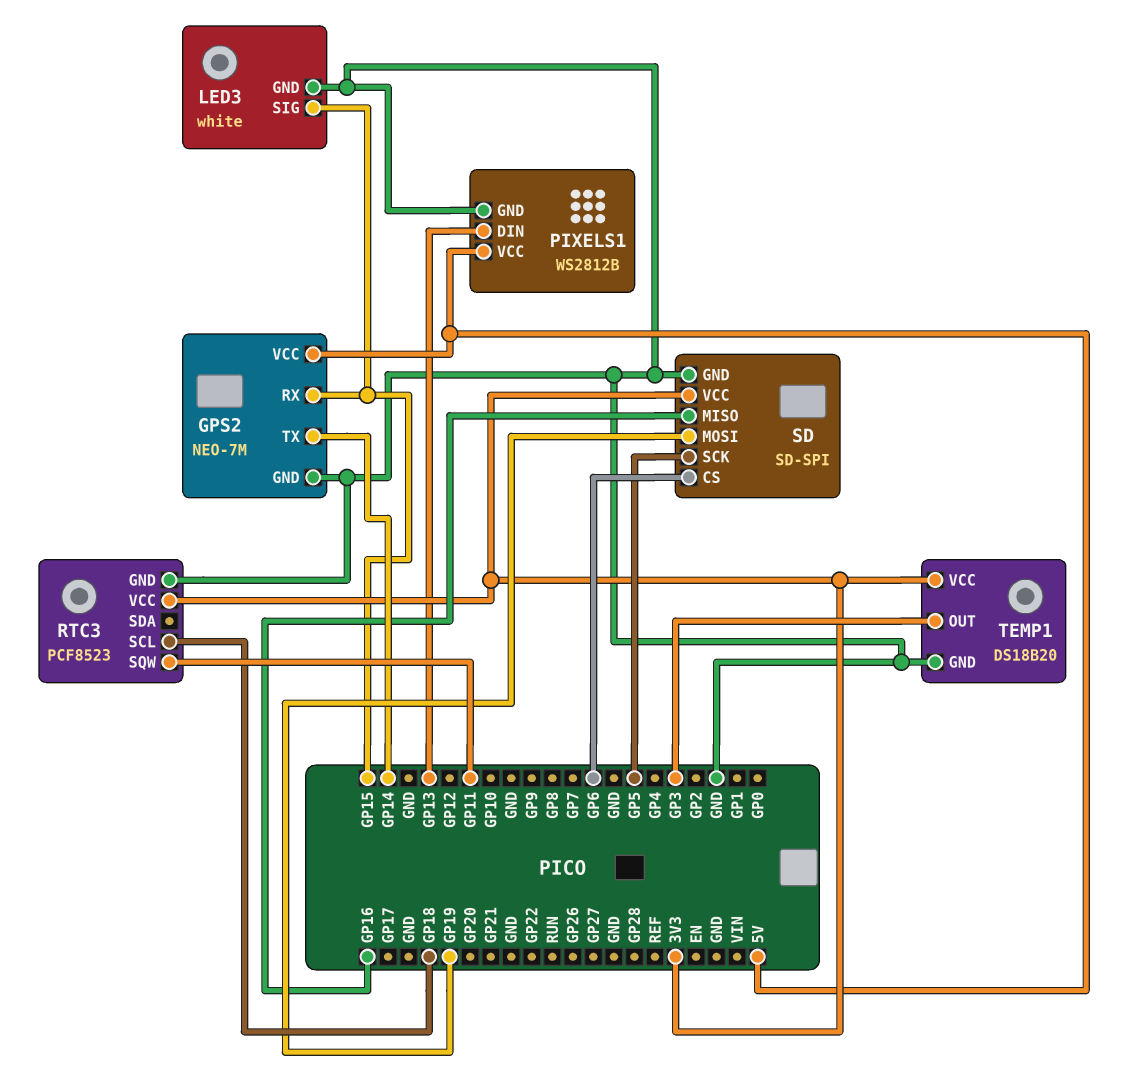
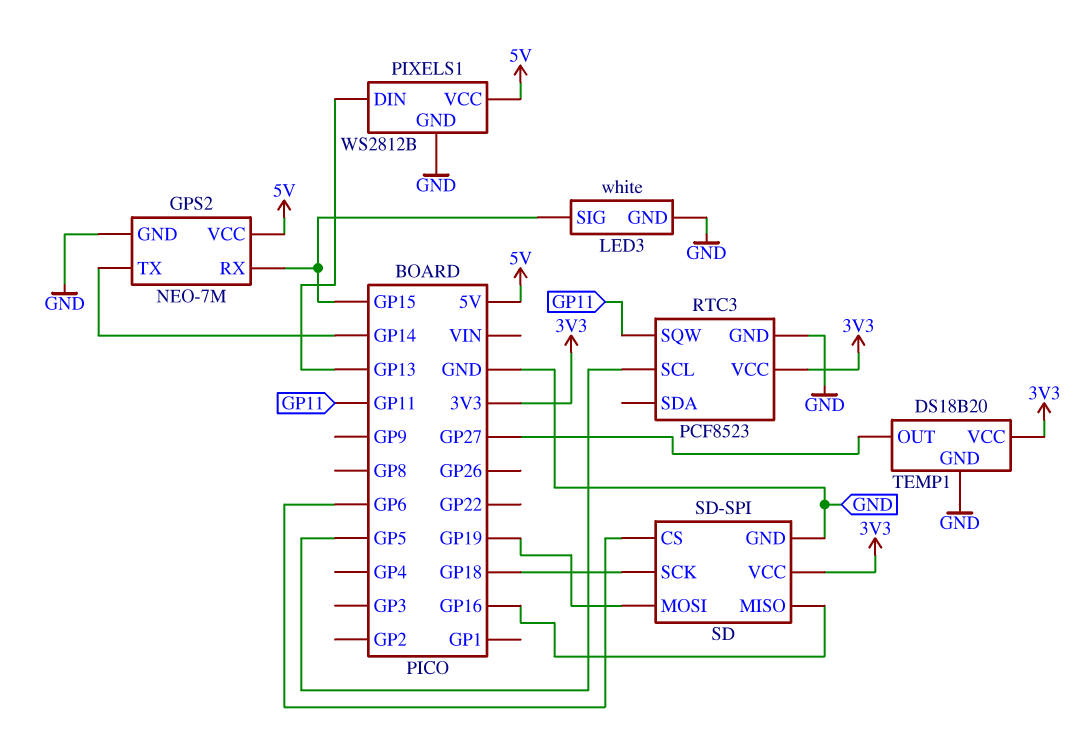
RTC3 pin SCL: GP18 -> GP5
SD pin SCK: GP5 -> GP18
TEMP1 pin OUT: GP3 -> GP27

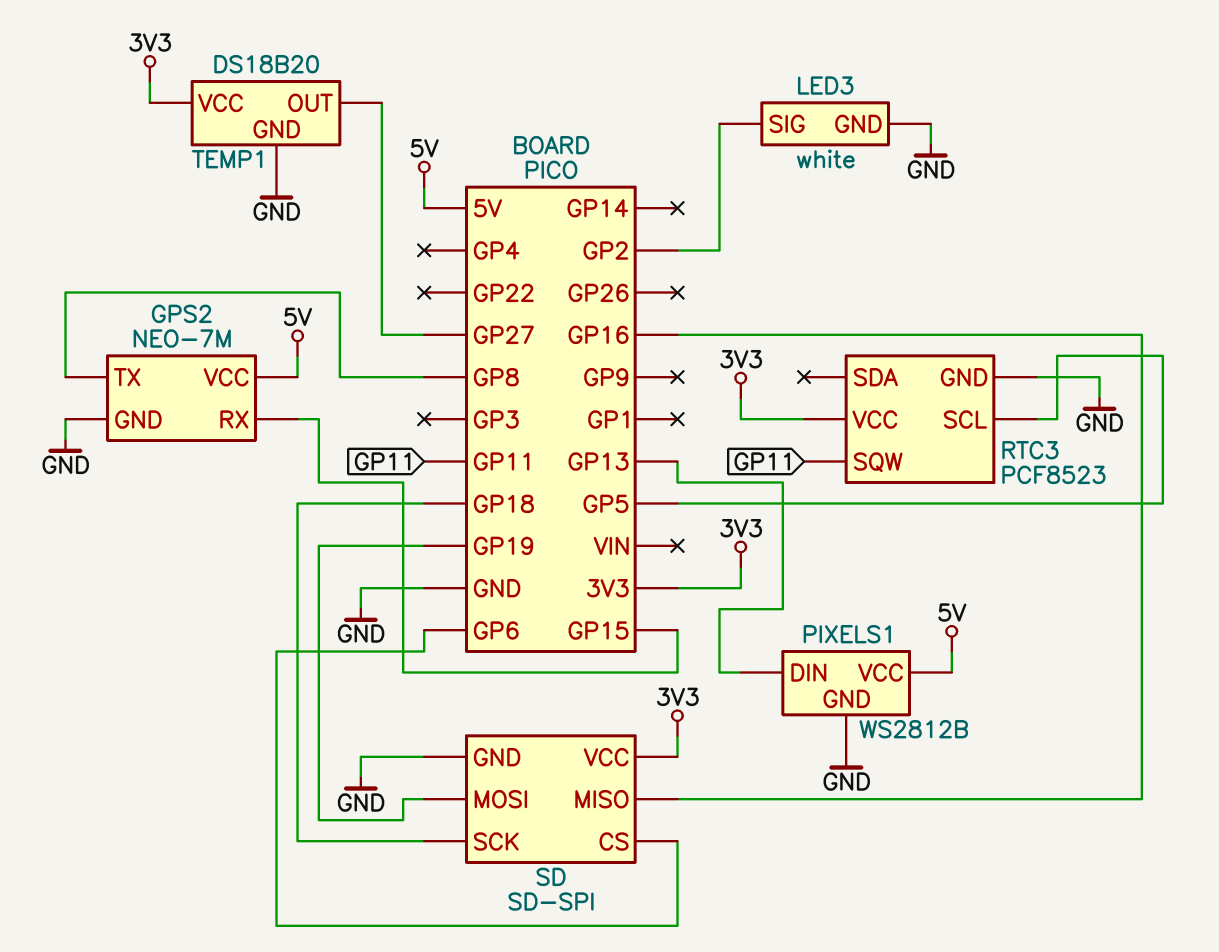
GPS2 pin TX: GP14 -> GP8
LED3 pin SIG: GP15 -> GP2

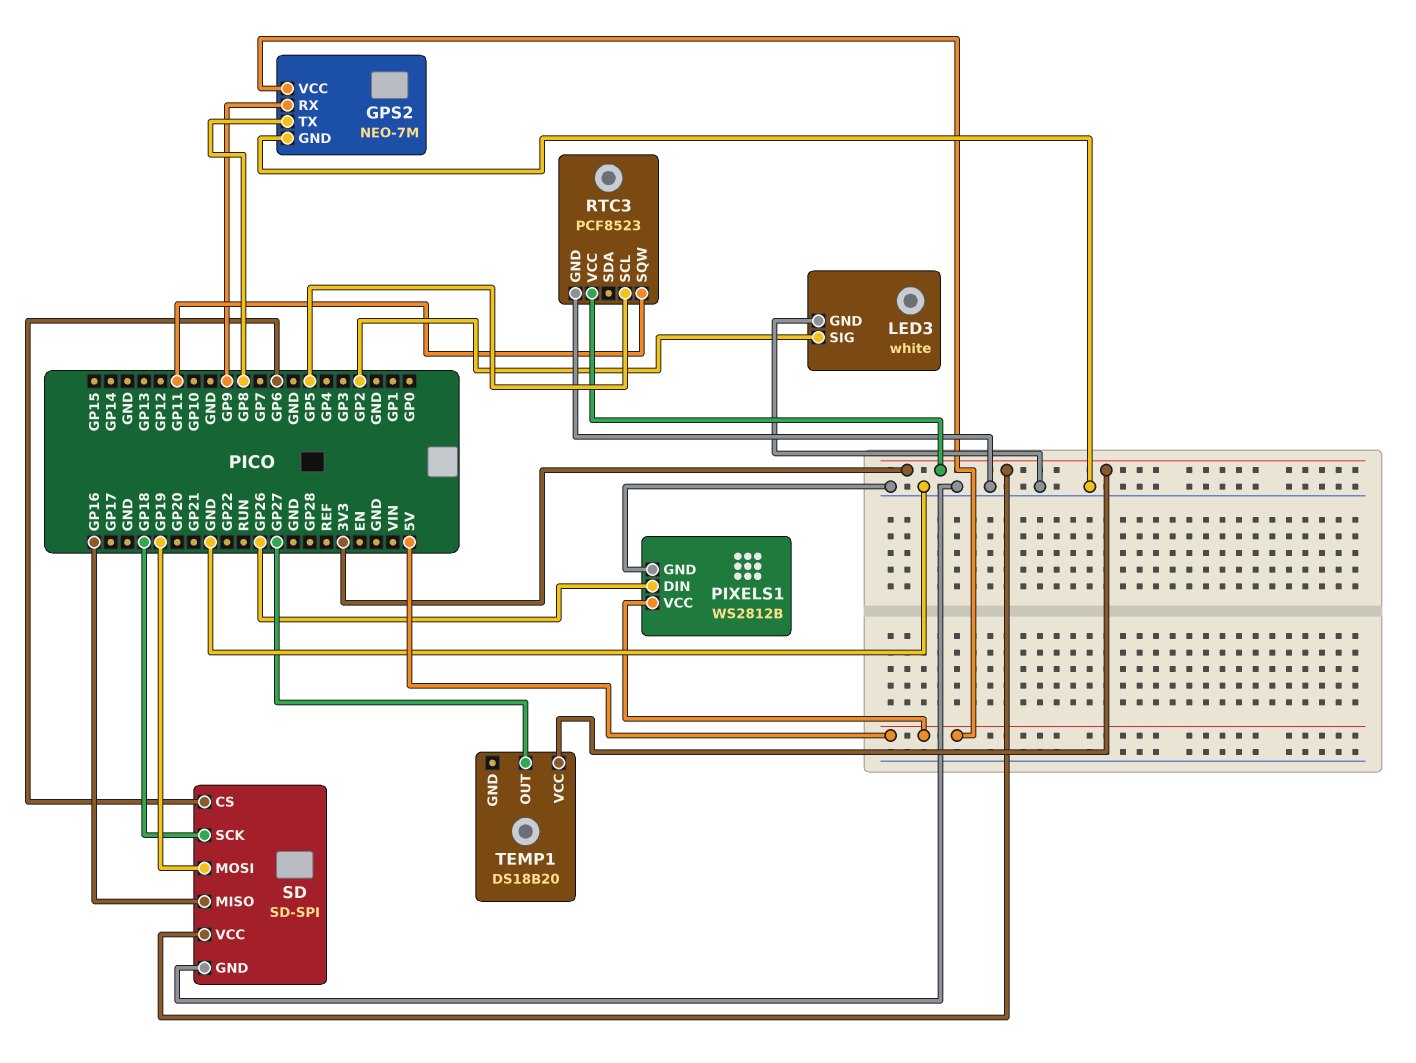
GPS2 pin RX: GP15 -> GP9
PIXELS1 pin DIN: GP13 -> GP26
TEMP1 pin GND: GND -> none

